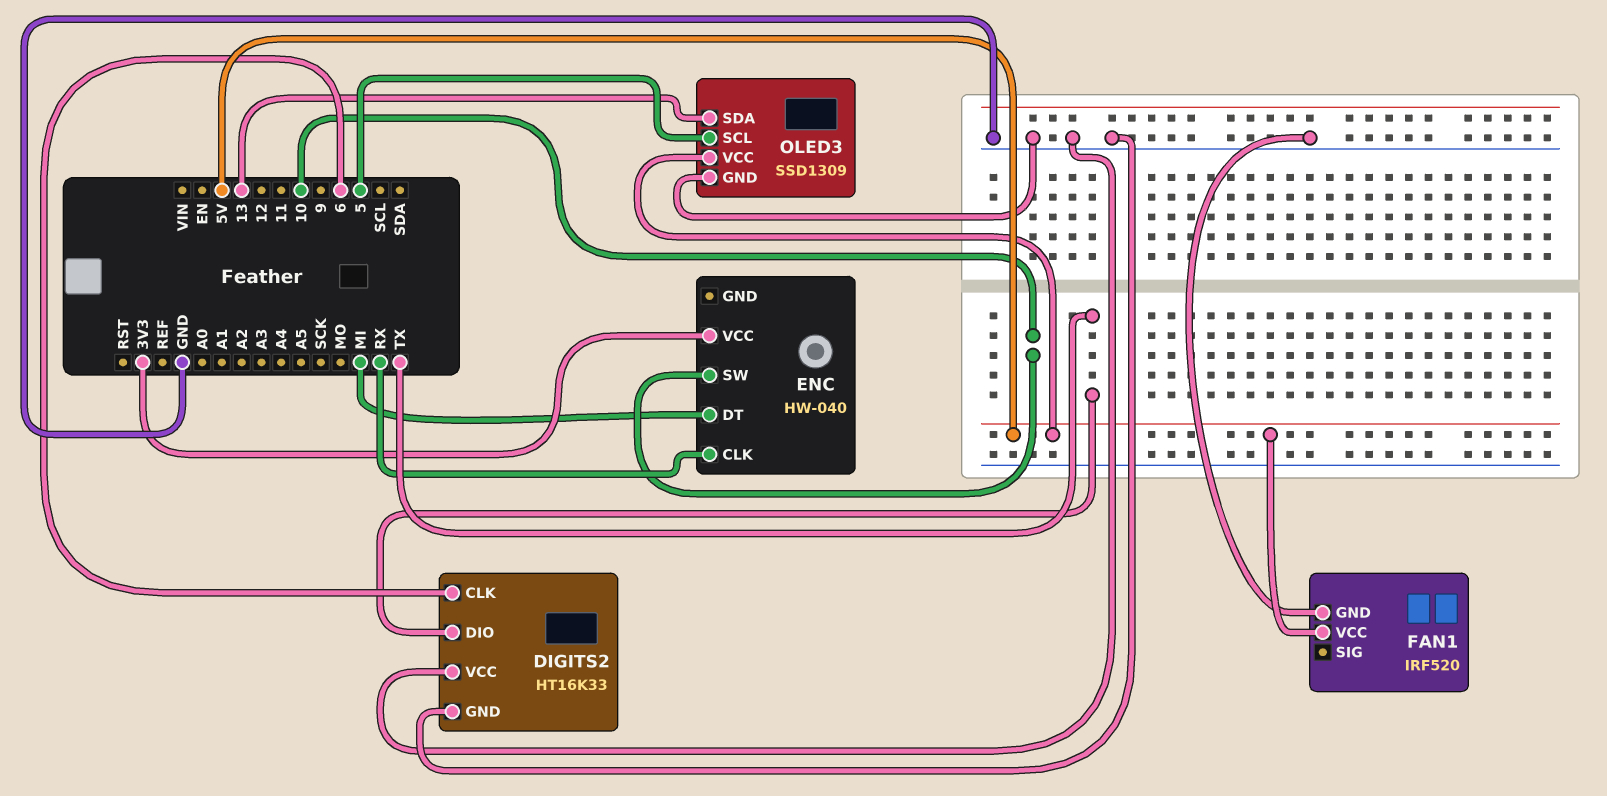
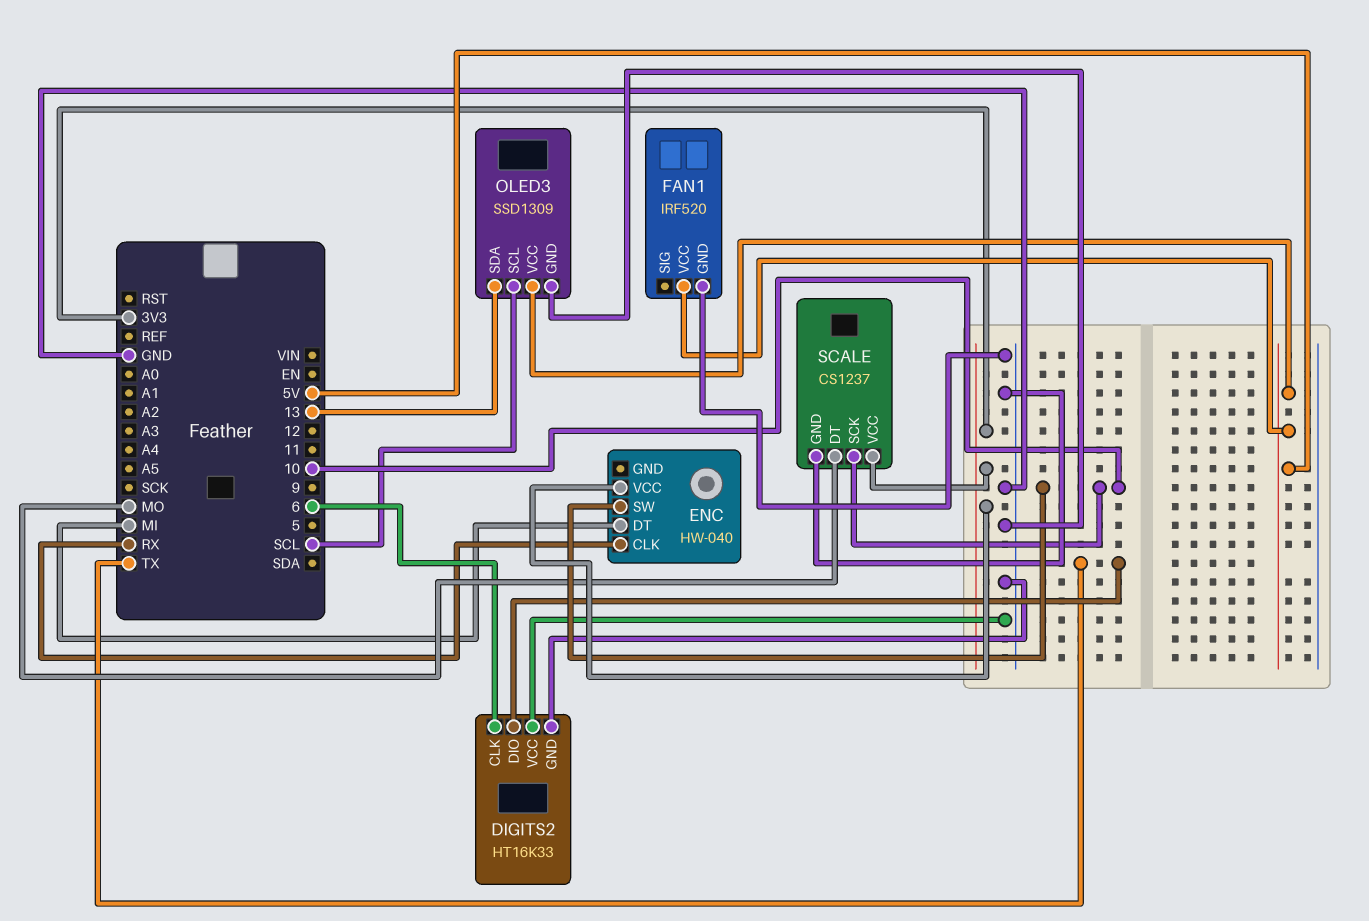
OLED3 pin SCL: 5 -> SCL
SCALE: none -> CS1237
SCALE pin DT: none -> MO
SCALE pin GND: none -> GND
SCALE pin SCK: none -> 10
SCALE pin VCC: none -> 3V3

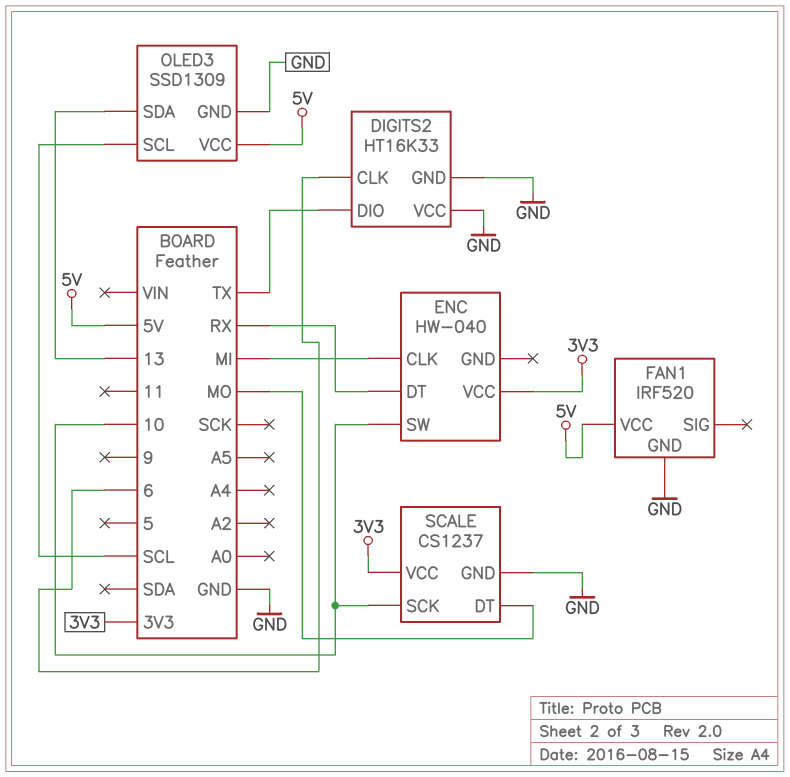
ENC pin CLK: RX -> MI
ENC pin DT: MI -> RX

